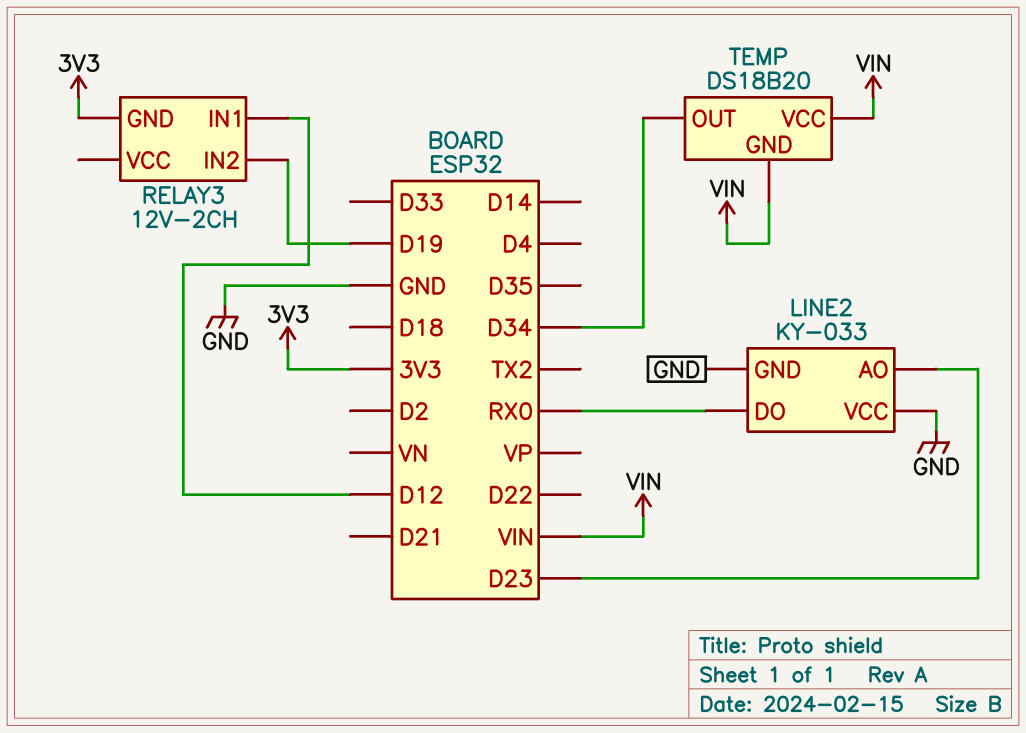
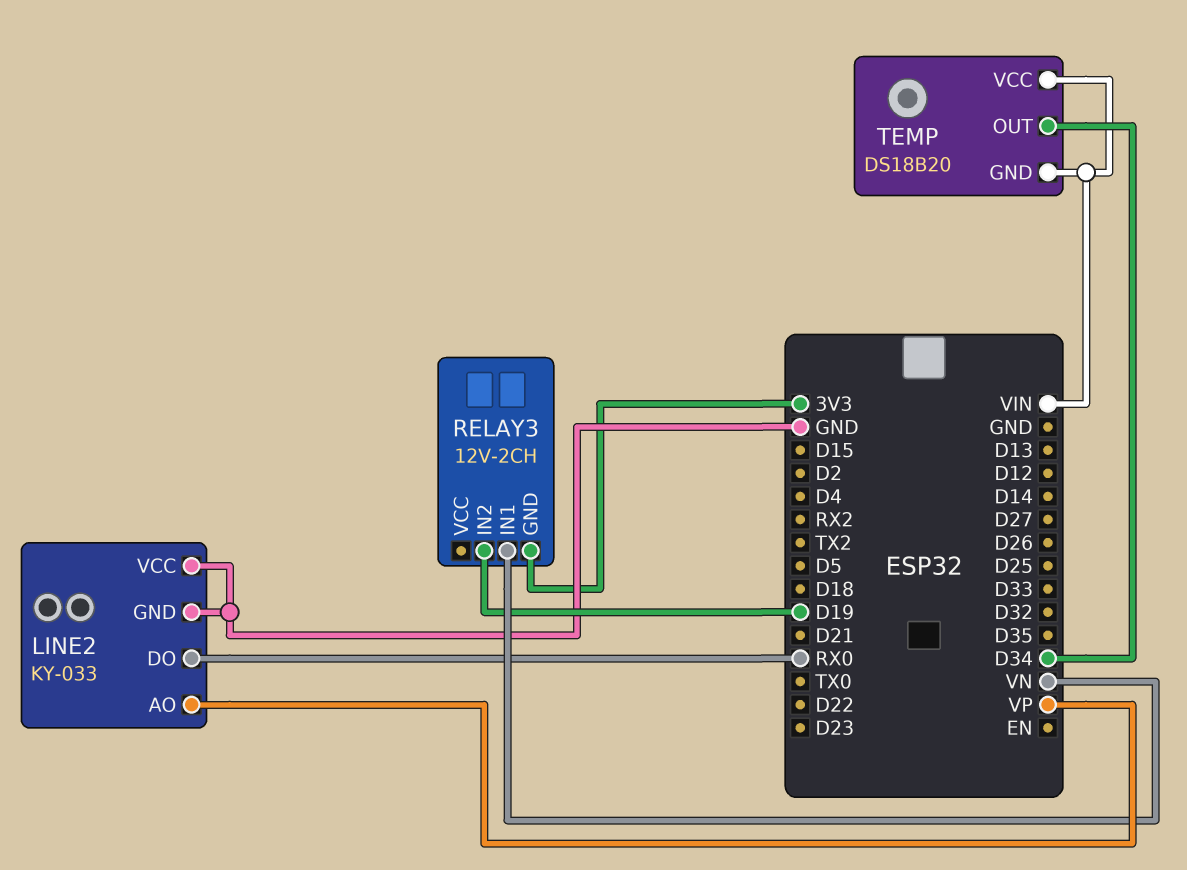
LINE2 pin AO: D23 -> VP
RELAY3 pin IN1: D12 -> VN

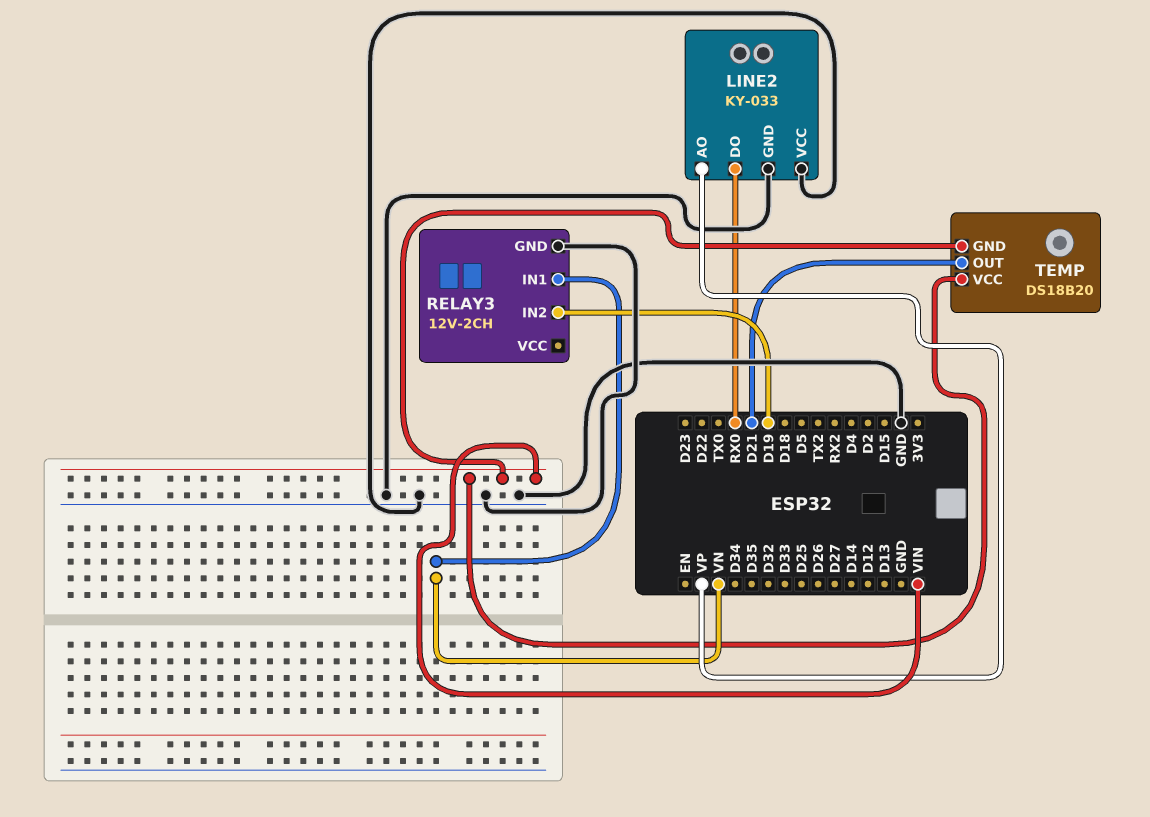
RELAY3 pin GND: 3V3 -> GND
TEMP pin OUT: D34 -> D21

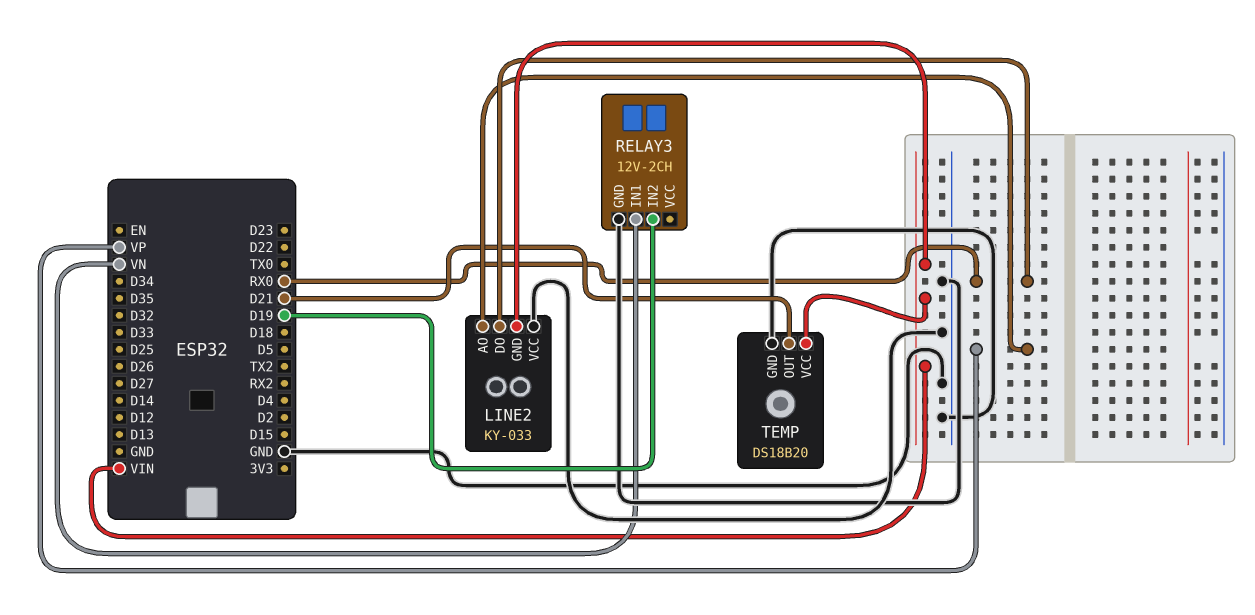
LINE2 pin GND: GND -> VIN
TEMP pin GND: VIN -> GND

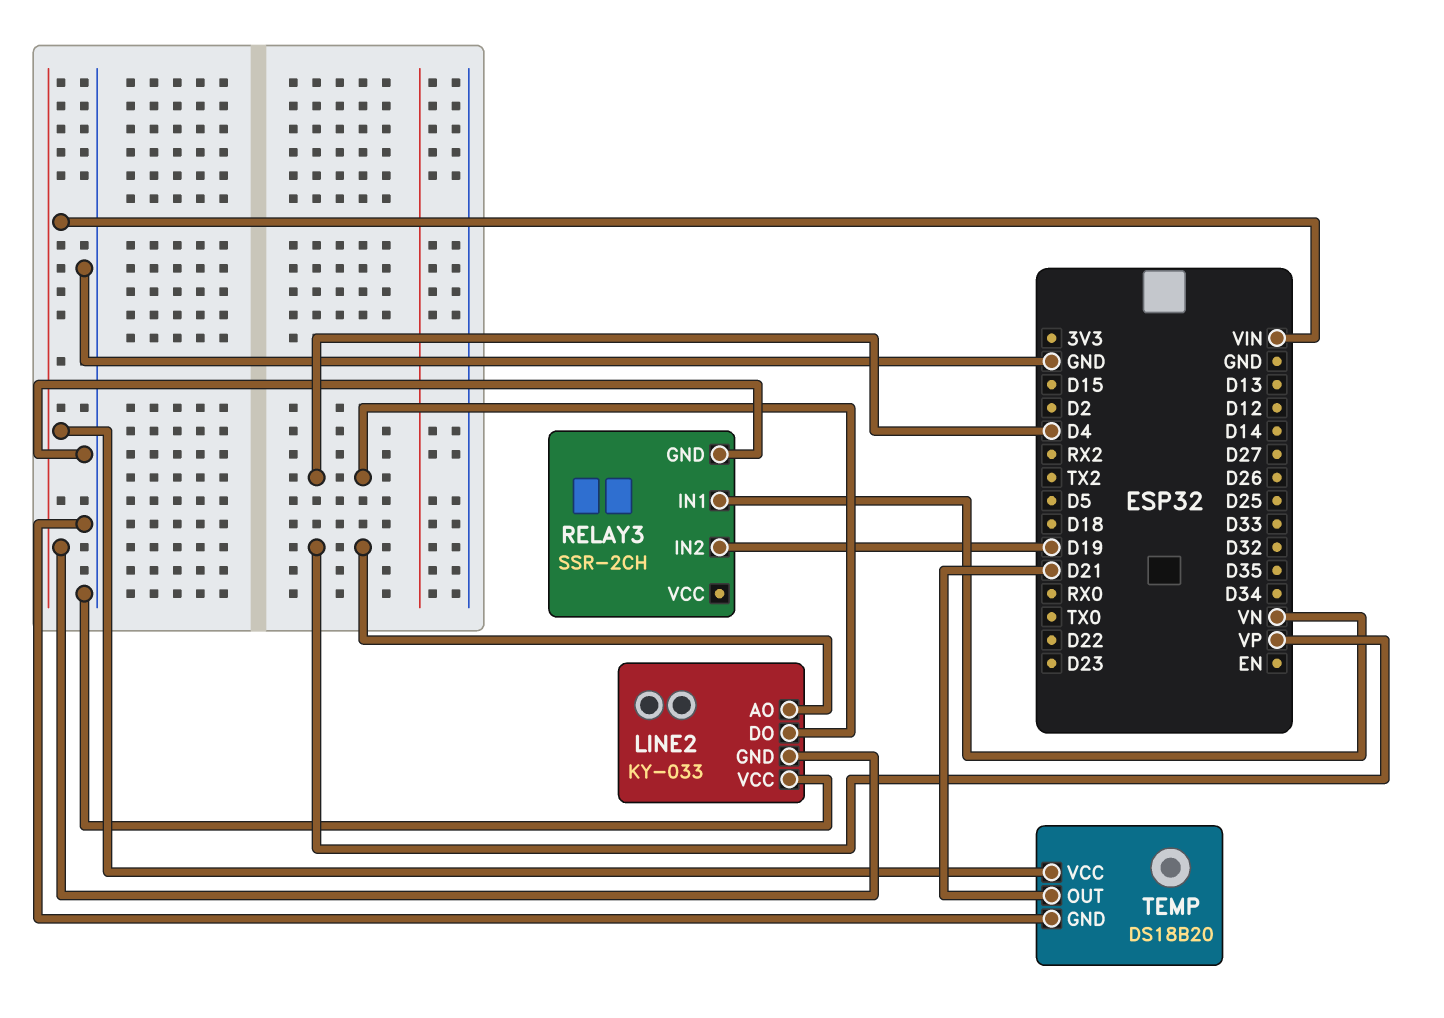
LINE2 pin DO: RX0 -> D4
RELAY3: 12V-2CH -> SSR-2CH

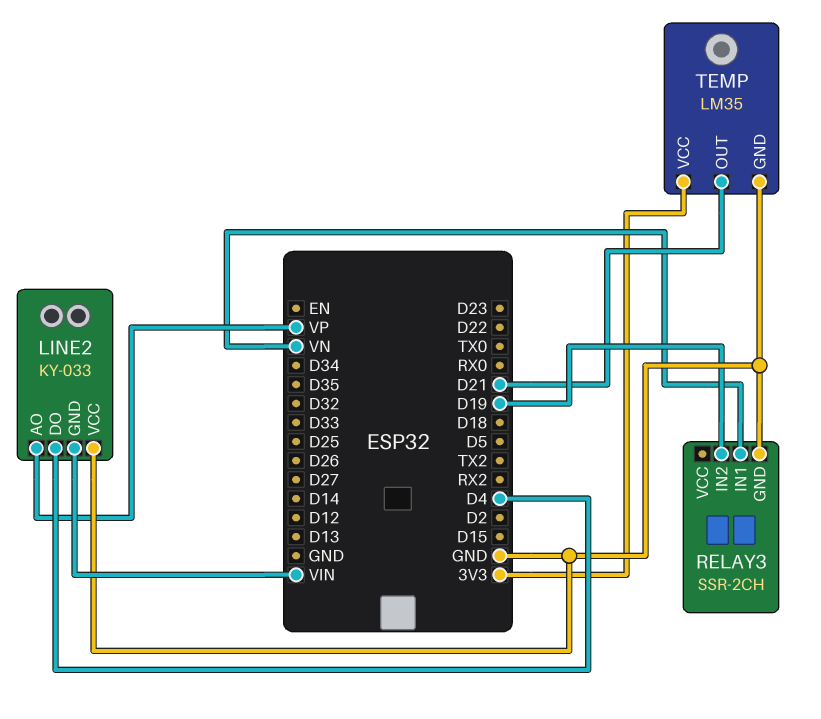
TEMP: DS18B20 -> LM35
TEMP pin VCC: VIN -> 3V3

